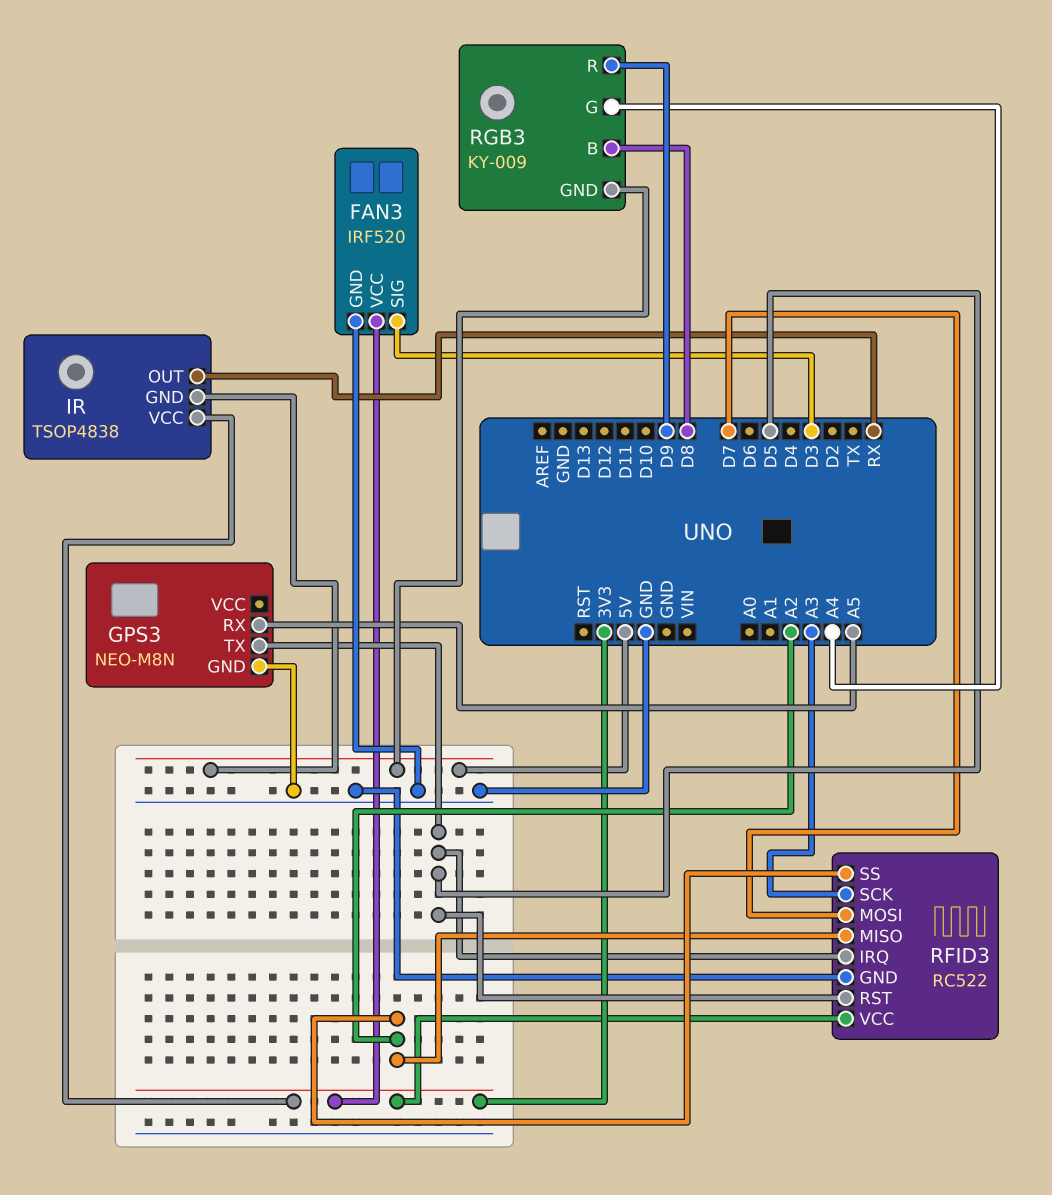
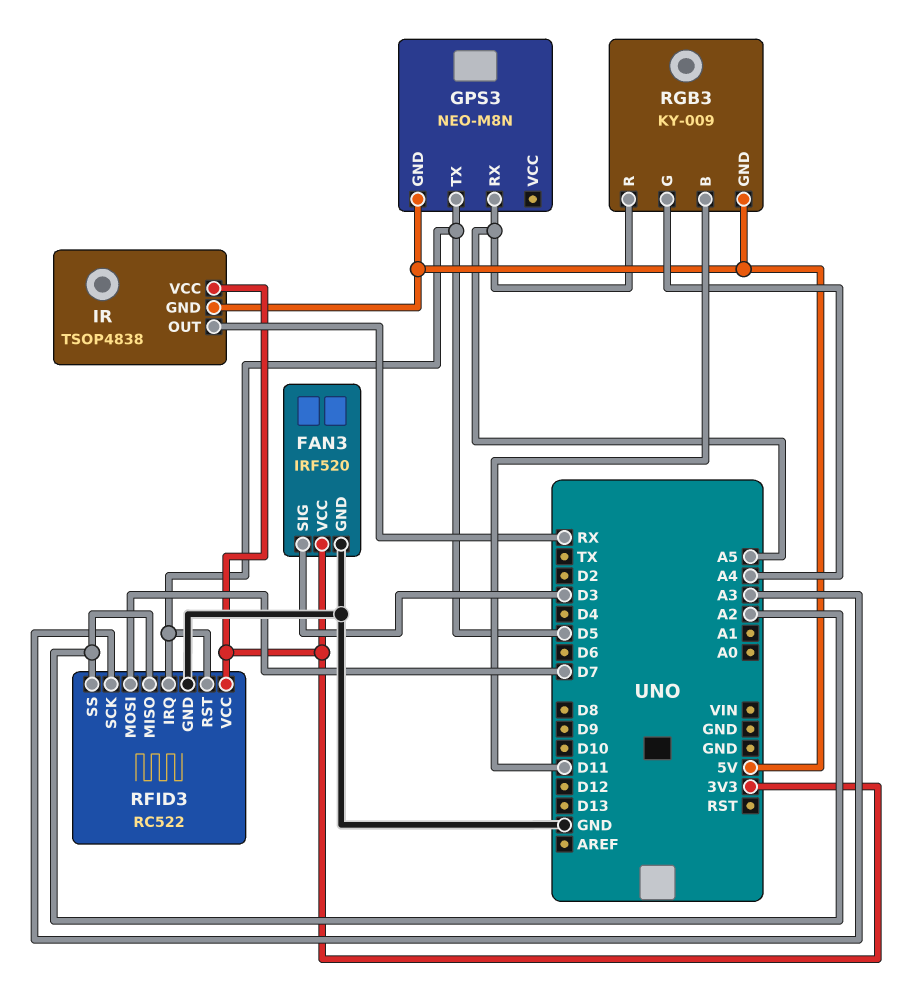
GPS3 pin GND: GND -> 5V
RGB3 pin B: D8 -> D11
RGB3 pin R: D9 -> A5

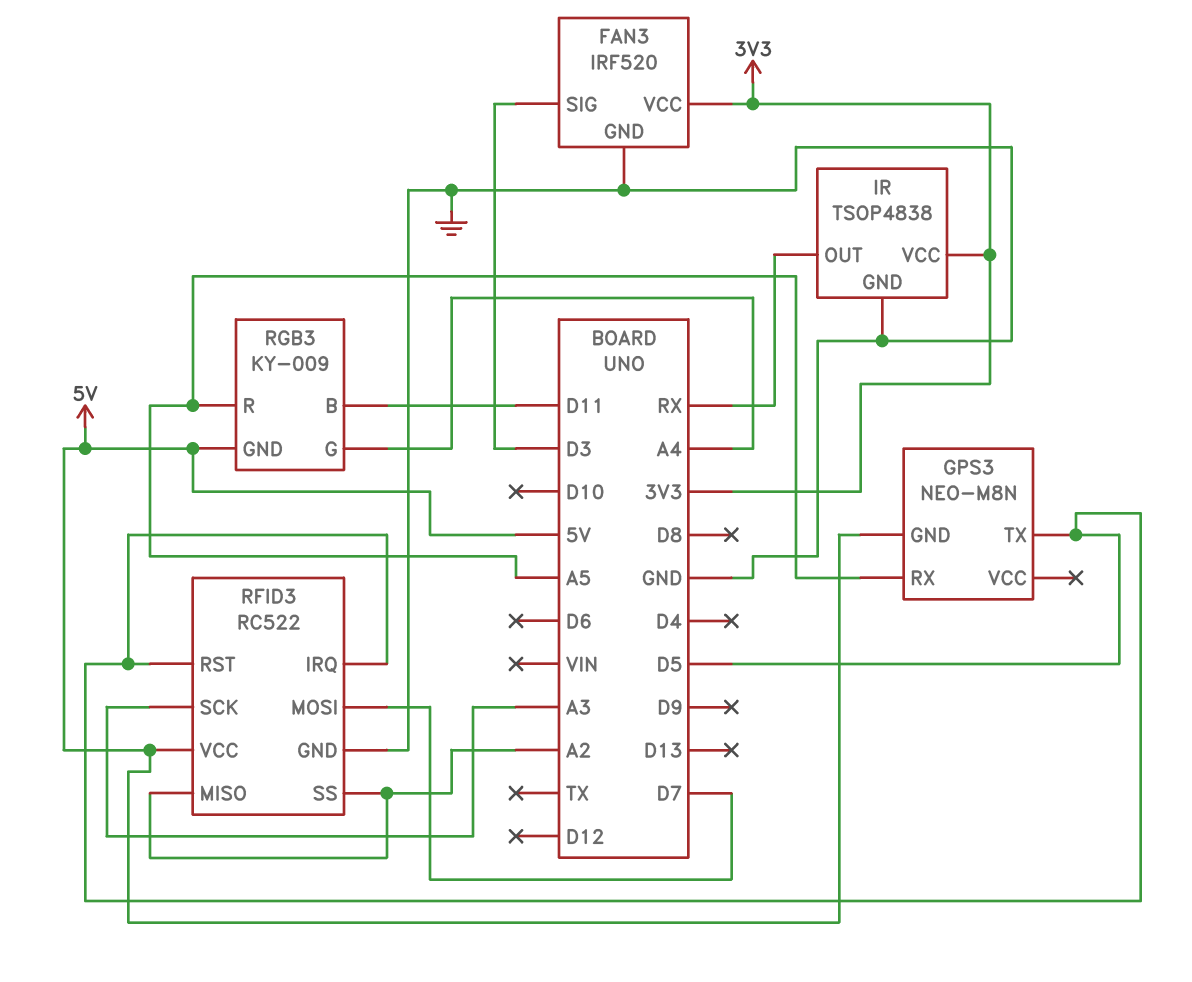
IR pin GND: 5V -> GND
RFID3 pin VCC: 3V3 -> 5V

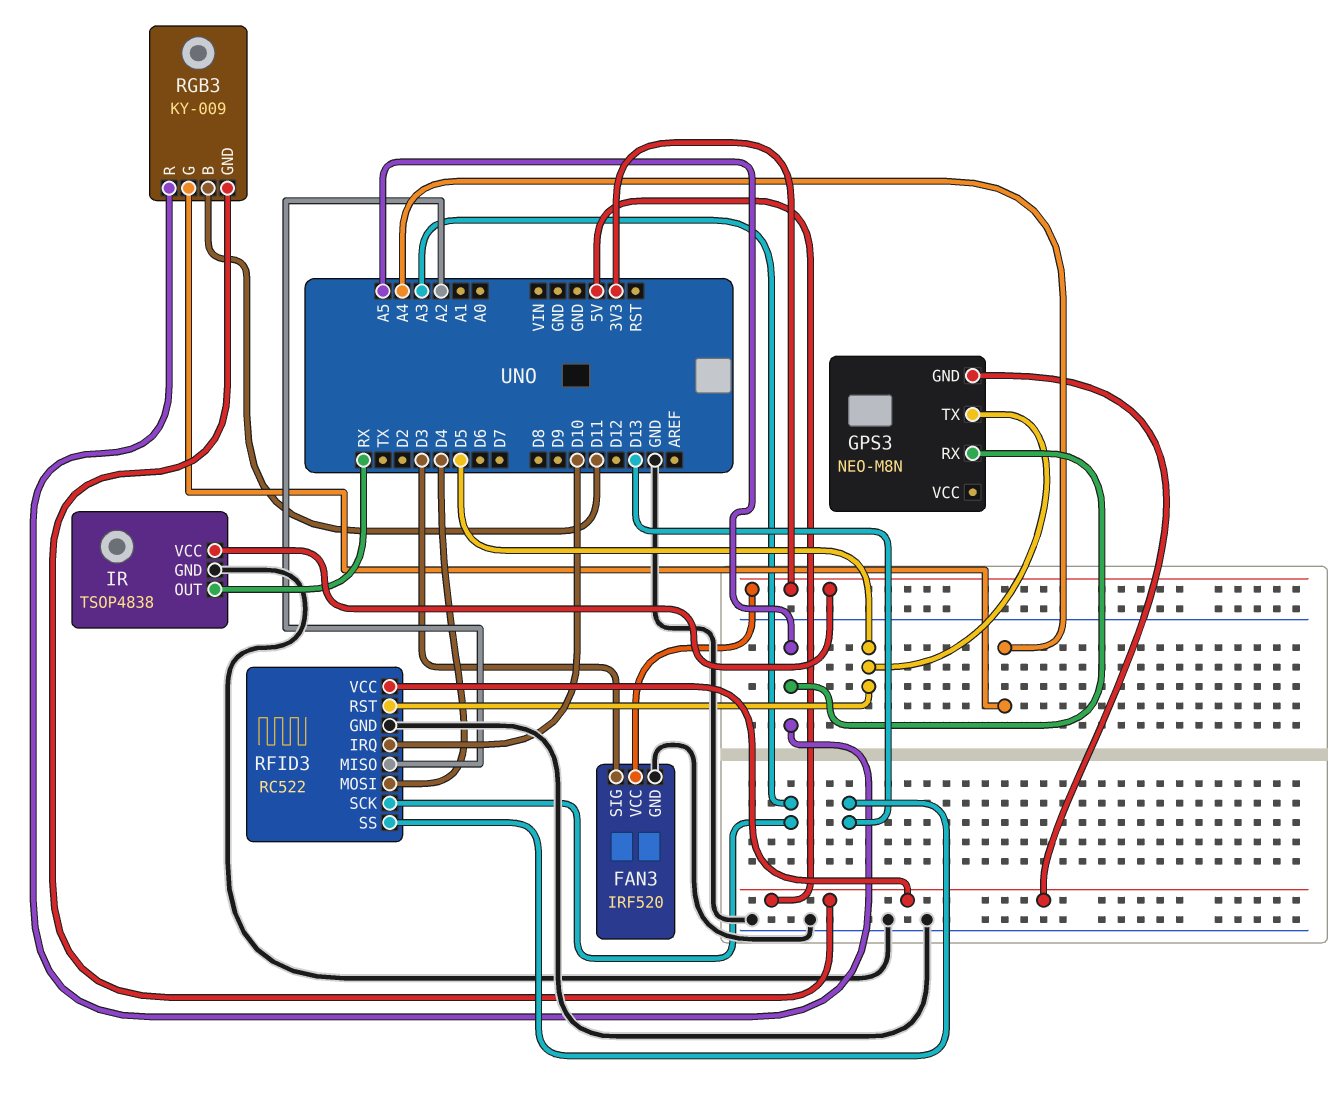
RFID3 pin IRQ: D5 -> D10
RFID3 pin MOSI: D7 -> D4
RFID3 pin SS: A2 -> D13

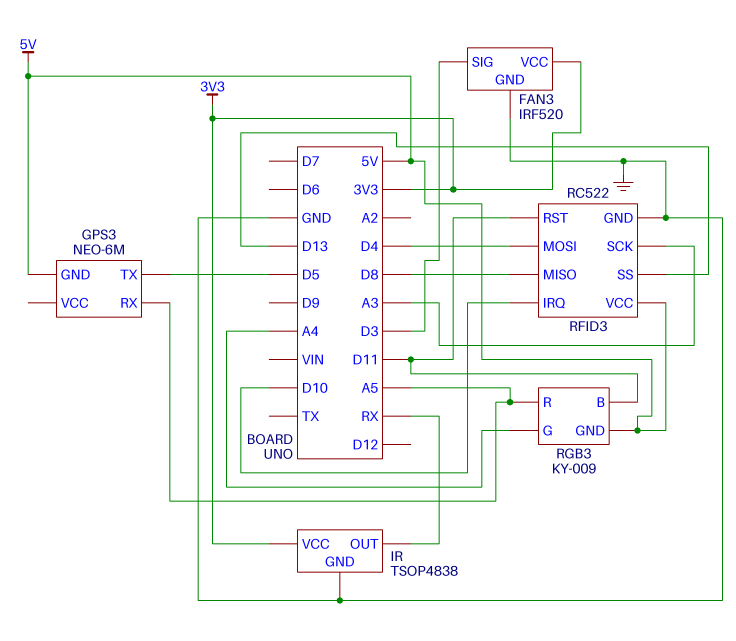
GPS3: NEO-M8N -> NEO-6M
RFID3 pin MISO: A2 -> D8
RFID3 pin RST: D5 -> D11

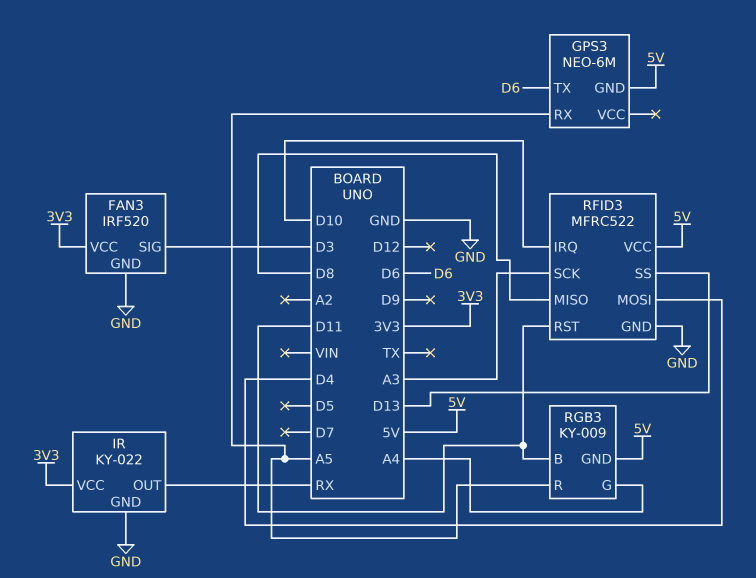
GPS3 pin TX: D5 -> D6
IR: TSOP4838 -> KY-022
RFID3: RC522 -> MFRC522

